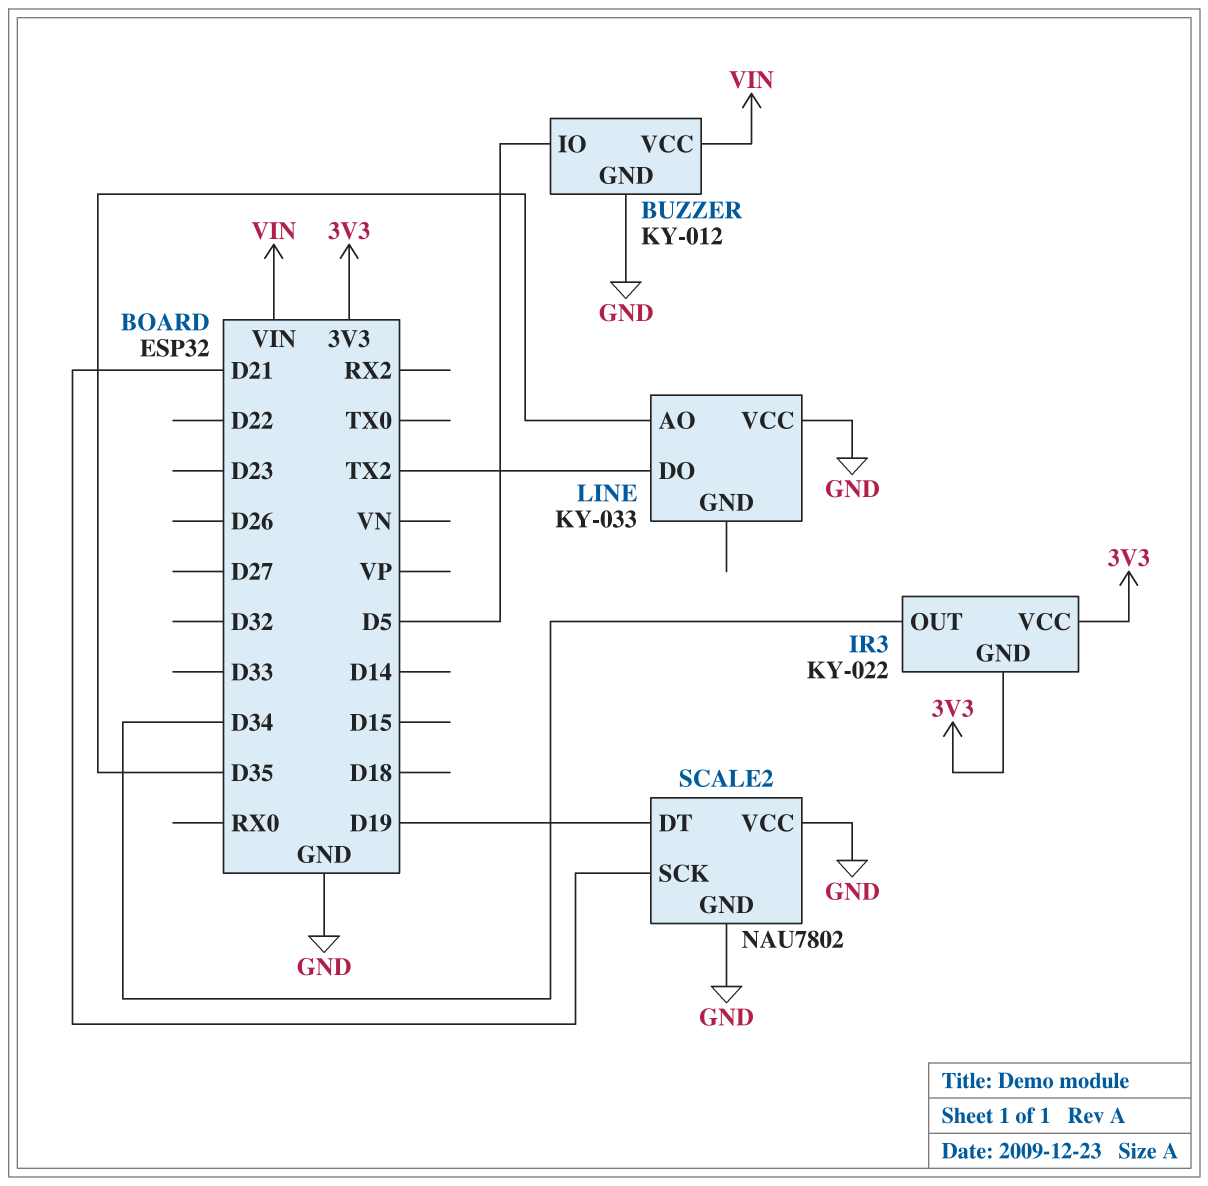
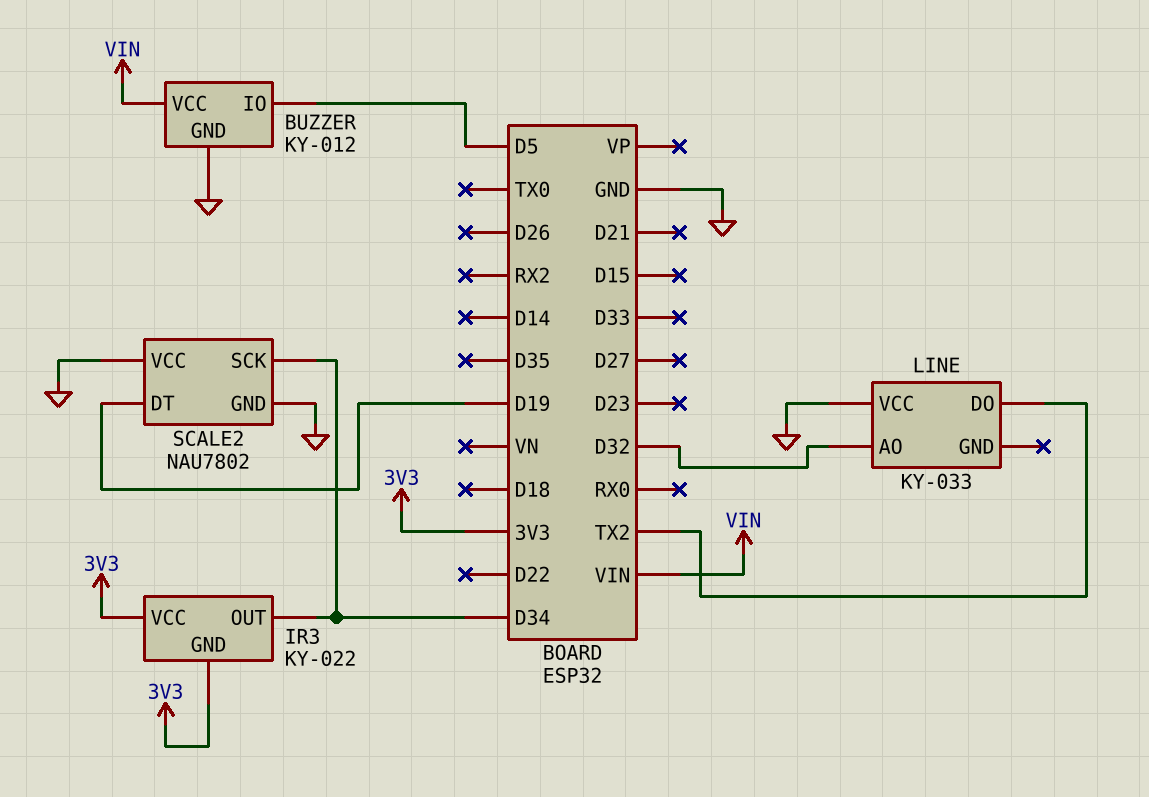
LINE pin AO: D35 -> D32
SCALE2 pin SCK: D21 -> D34

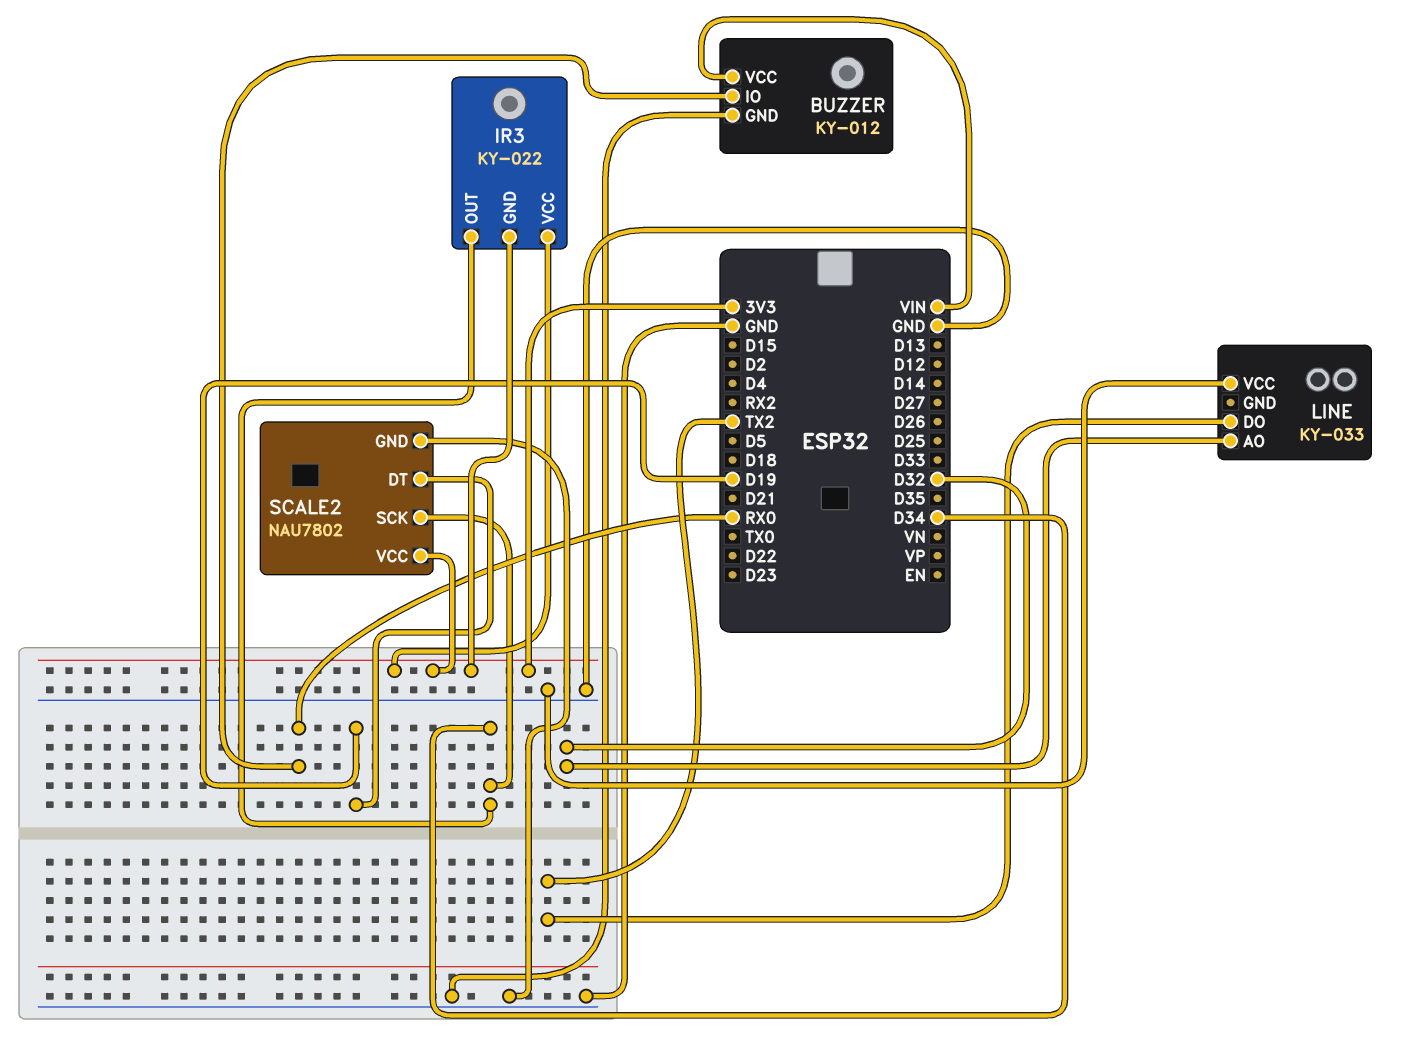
BUZZER pin IO: D5 -> RX0
SCALE2 pin VCC: GND -> 3V3

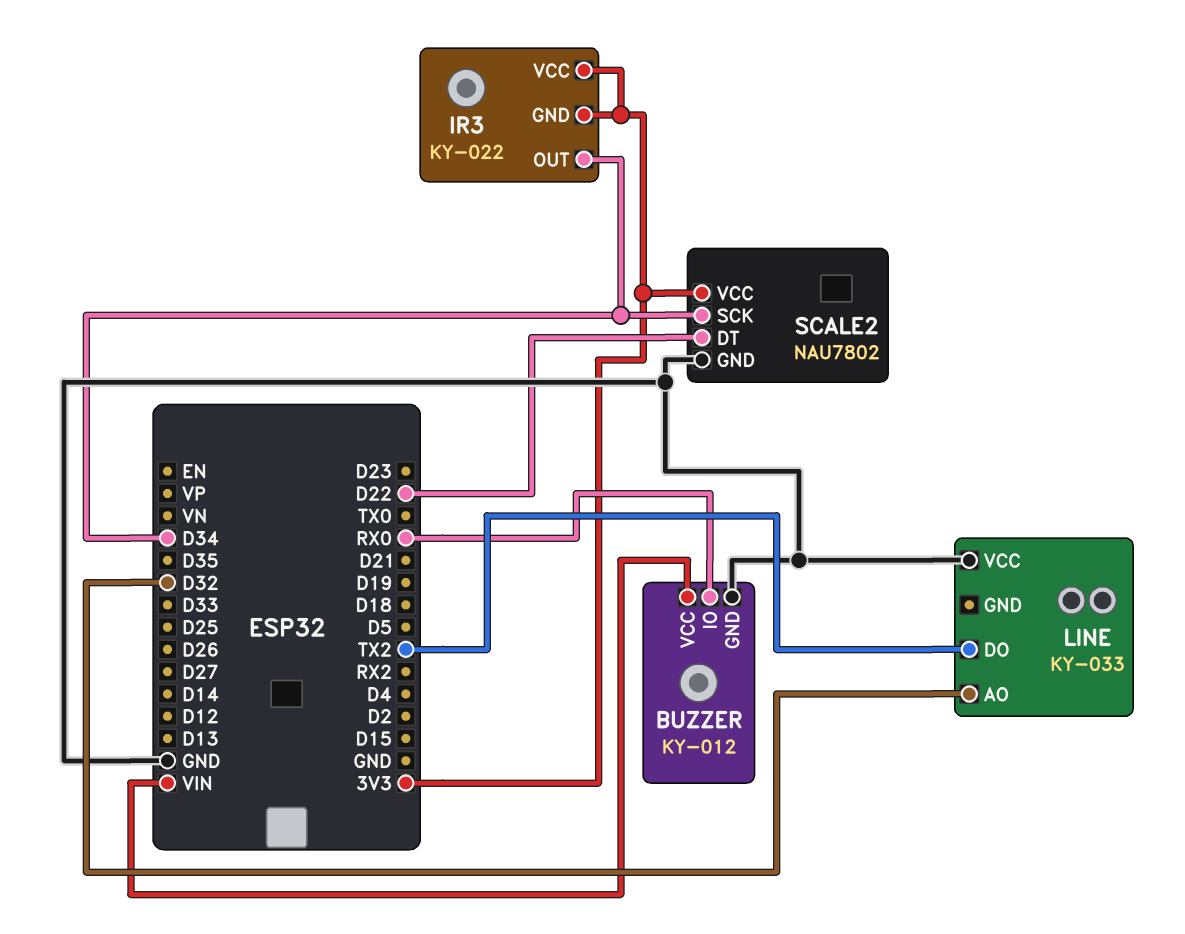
SCALE2 pin DT: D19 -> D22

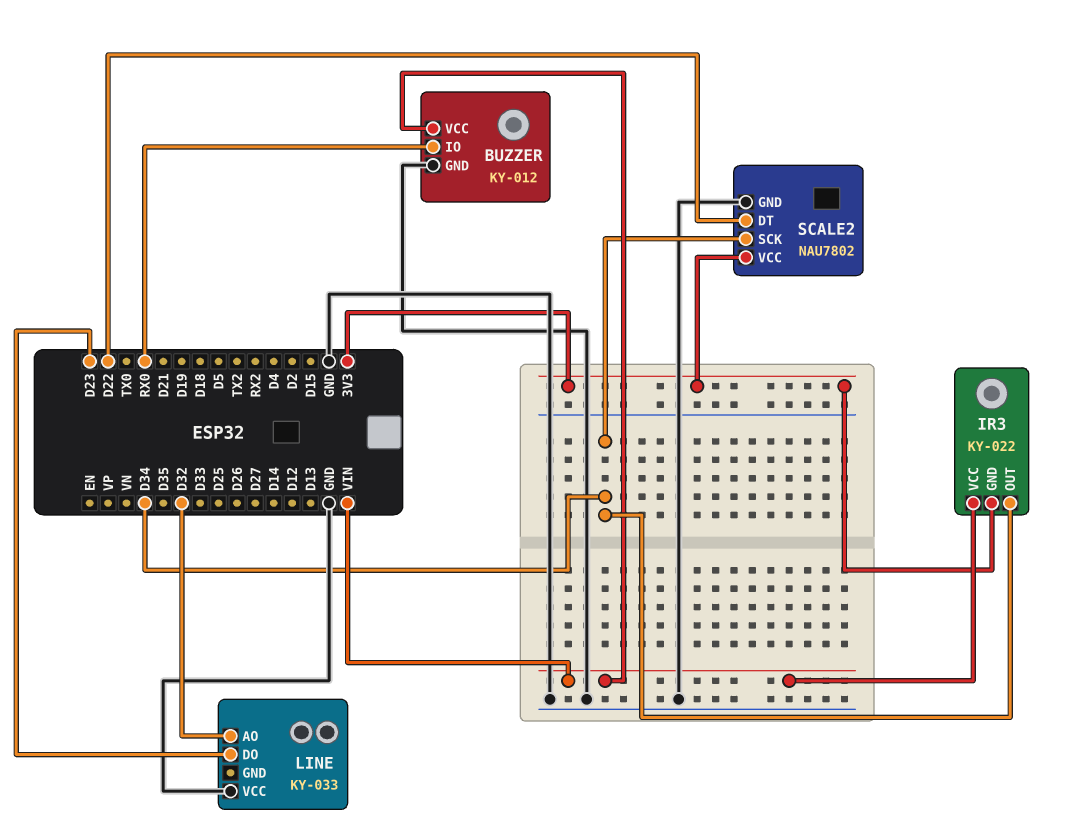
IR3 pin VCC: 3V3 -> VIN
LINE pin DO: TX2 -> D23

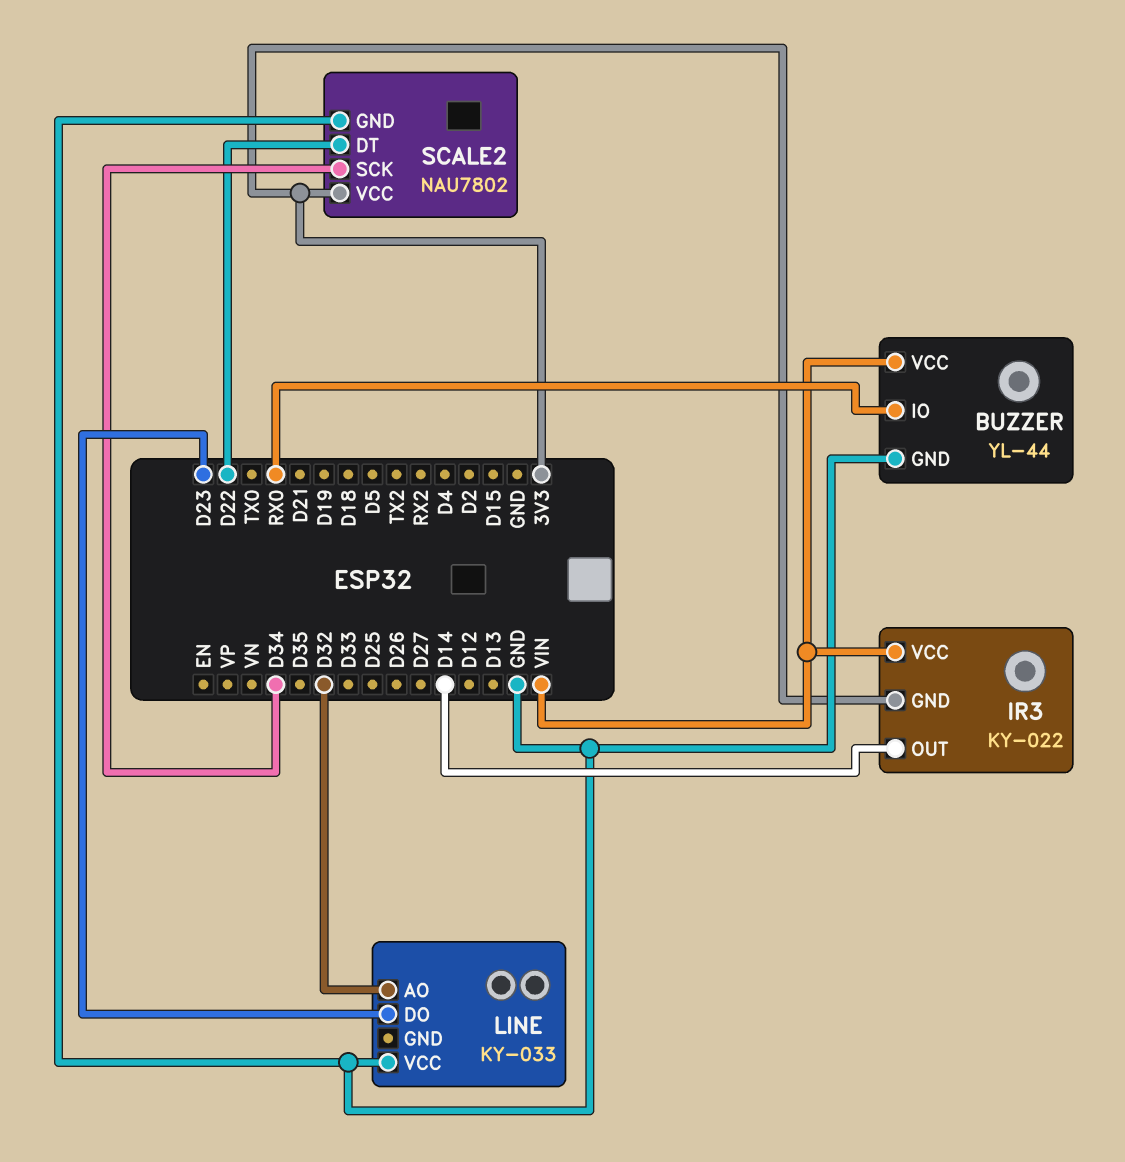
BUZZER: KY-012 -> YL-44
IR3 pin OUT: D34 -> D14

